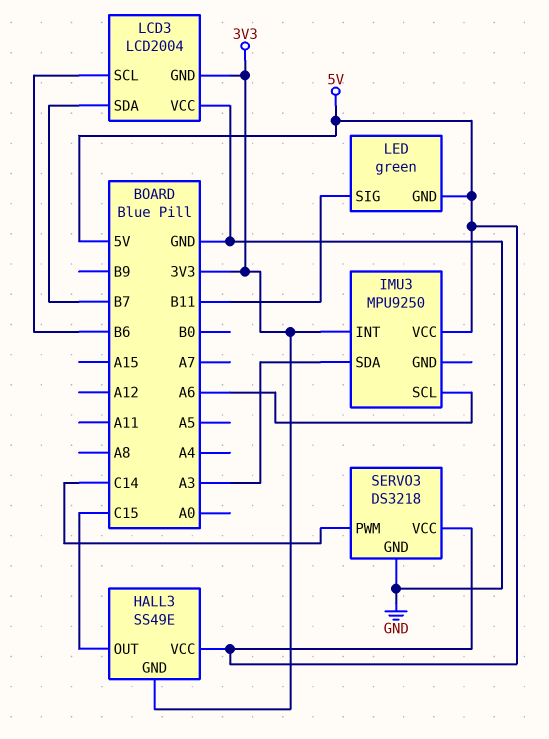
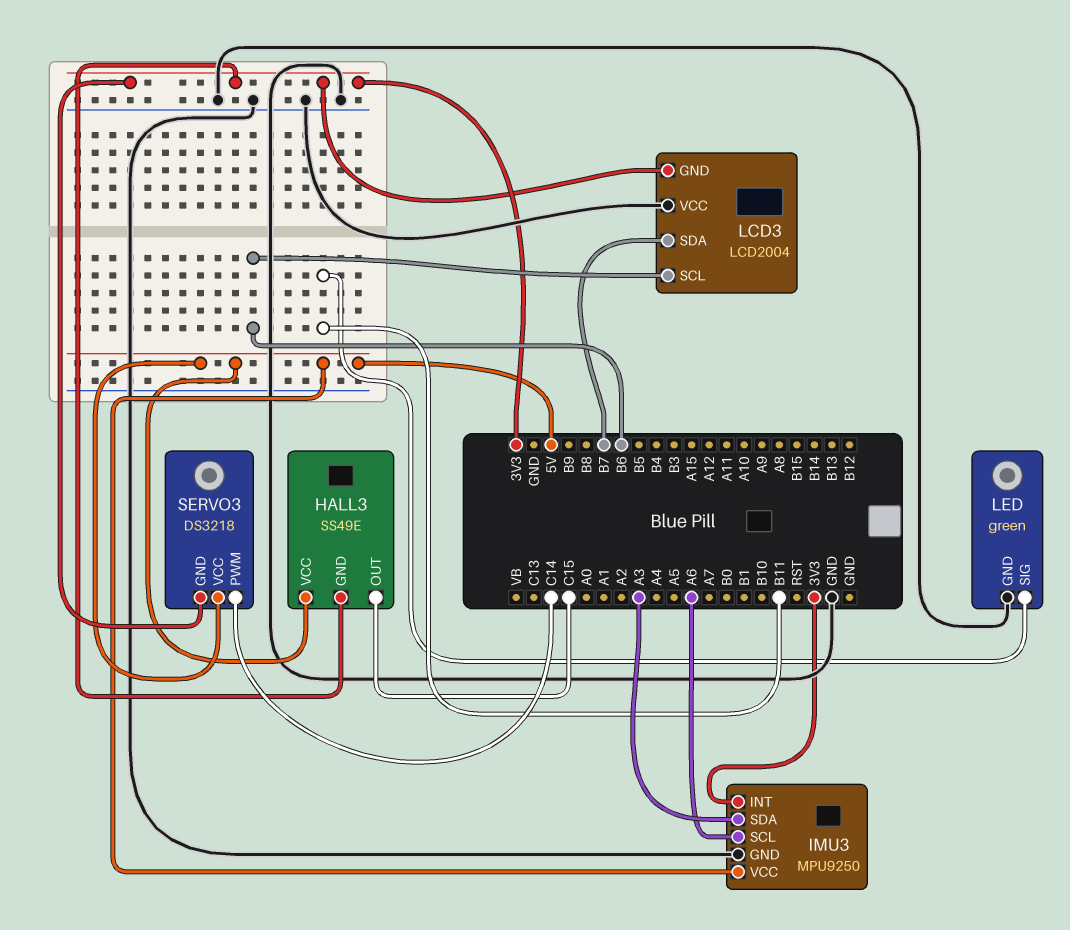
IMU3 pin GND: none -> GND
LED pin GND: 5V -> GND
SERVO3 pin GND: GND -> 3V3

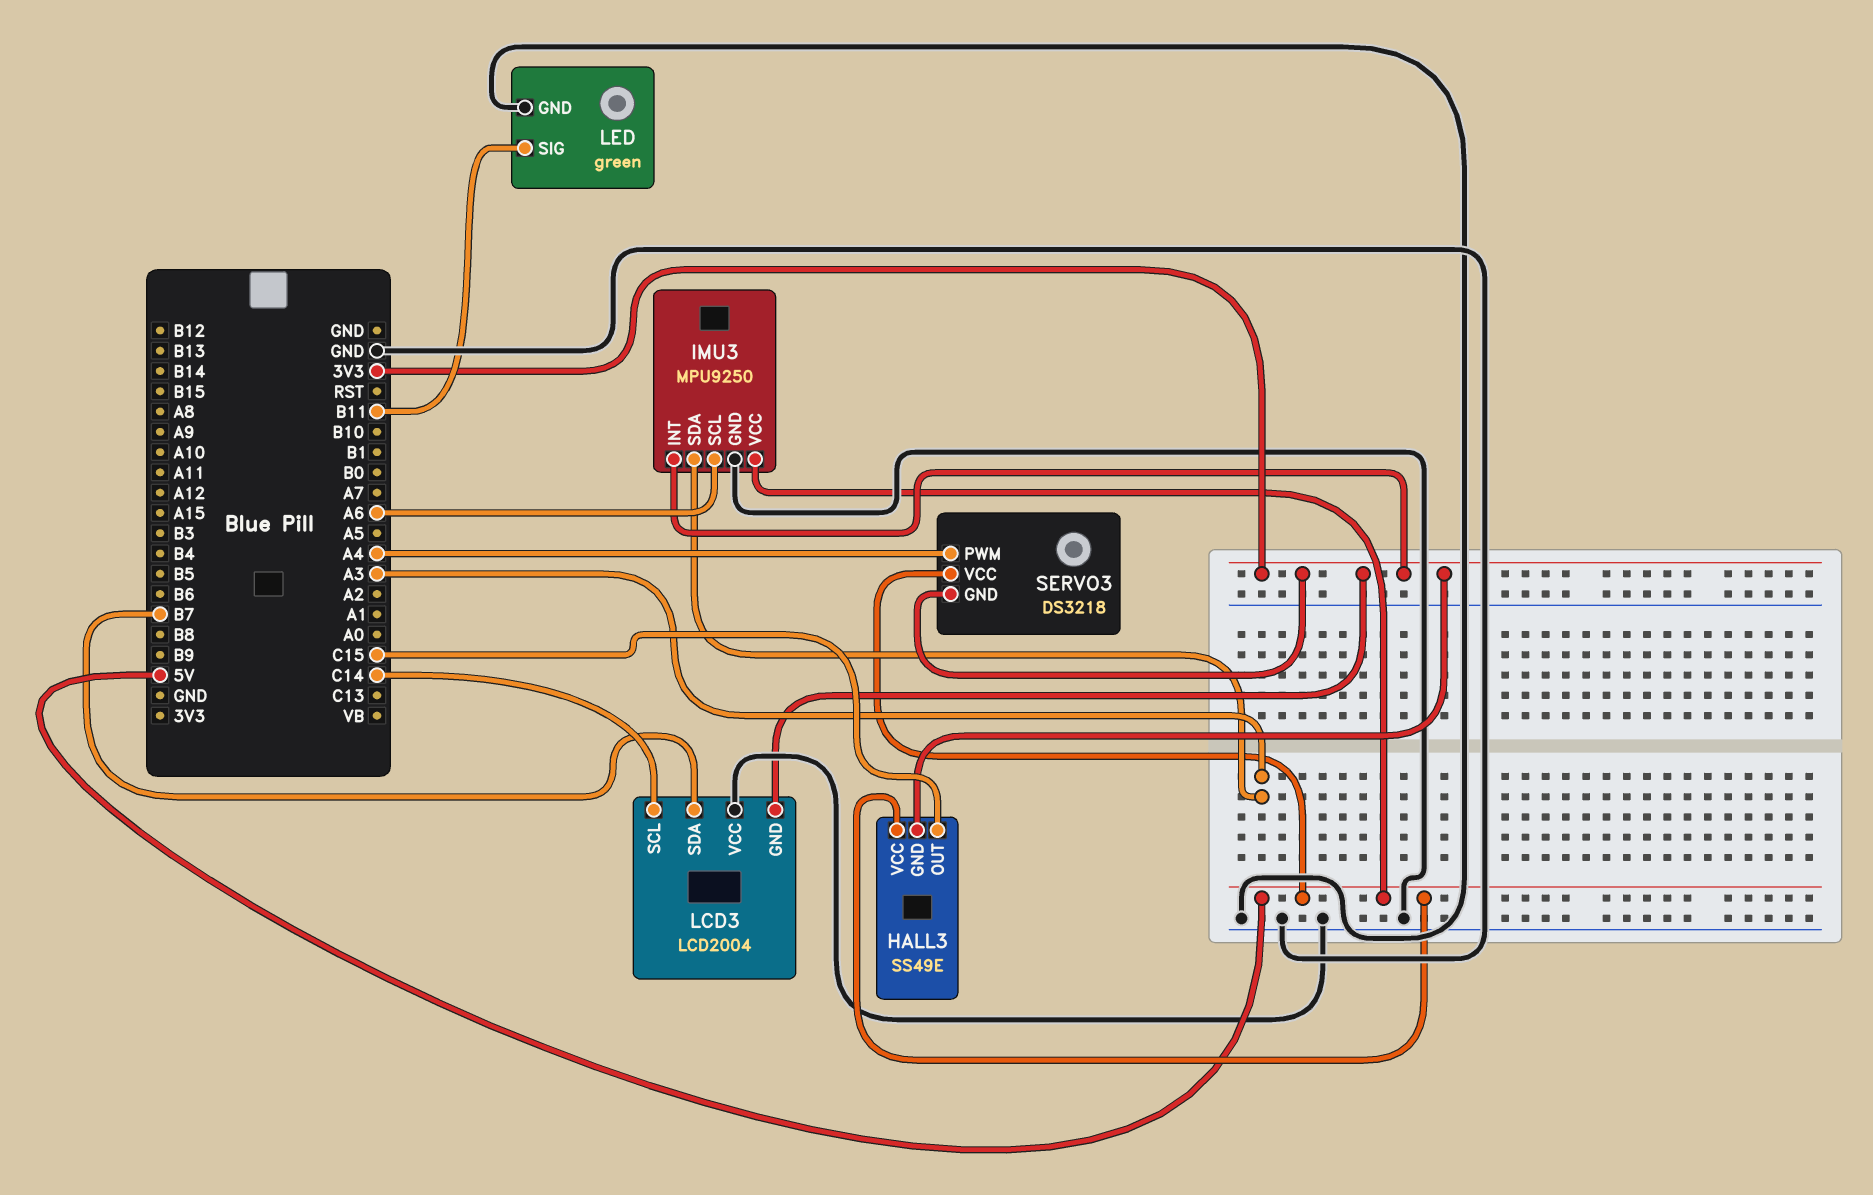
LCD3 pin SCL: B6 -> C14
SERVO3 pin PWM: C14 -> A4

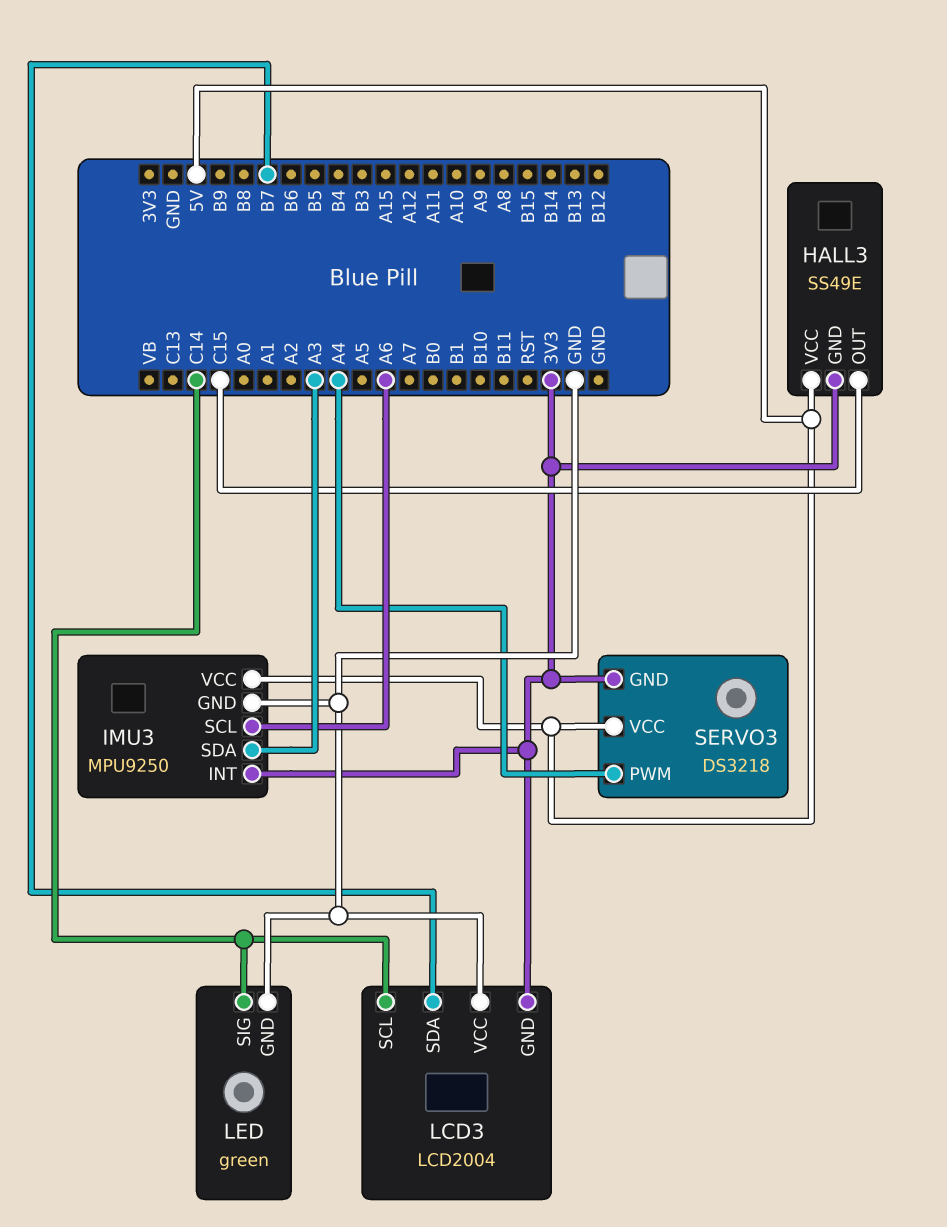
LED pin SIG: B11 -> C14

